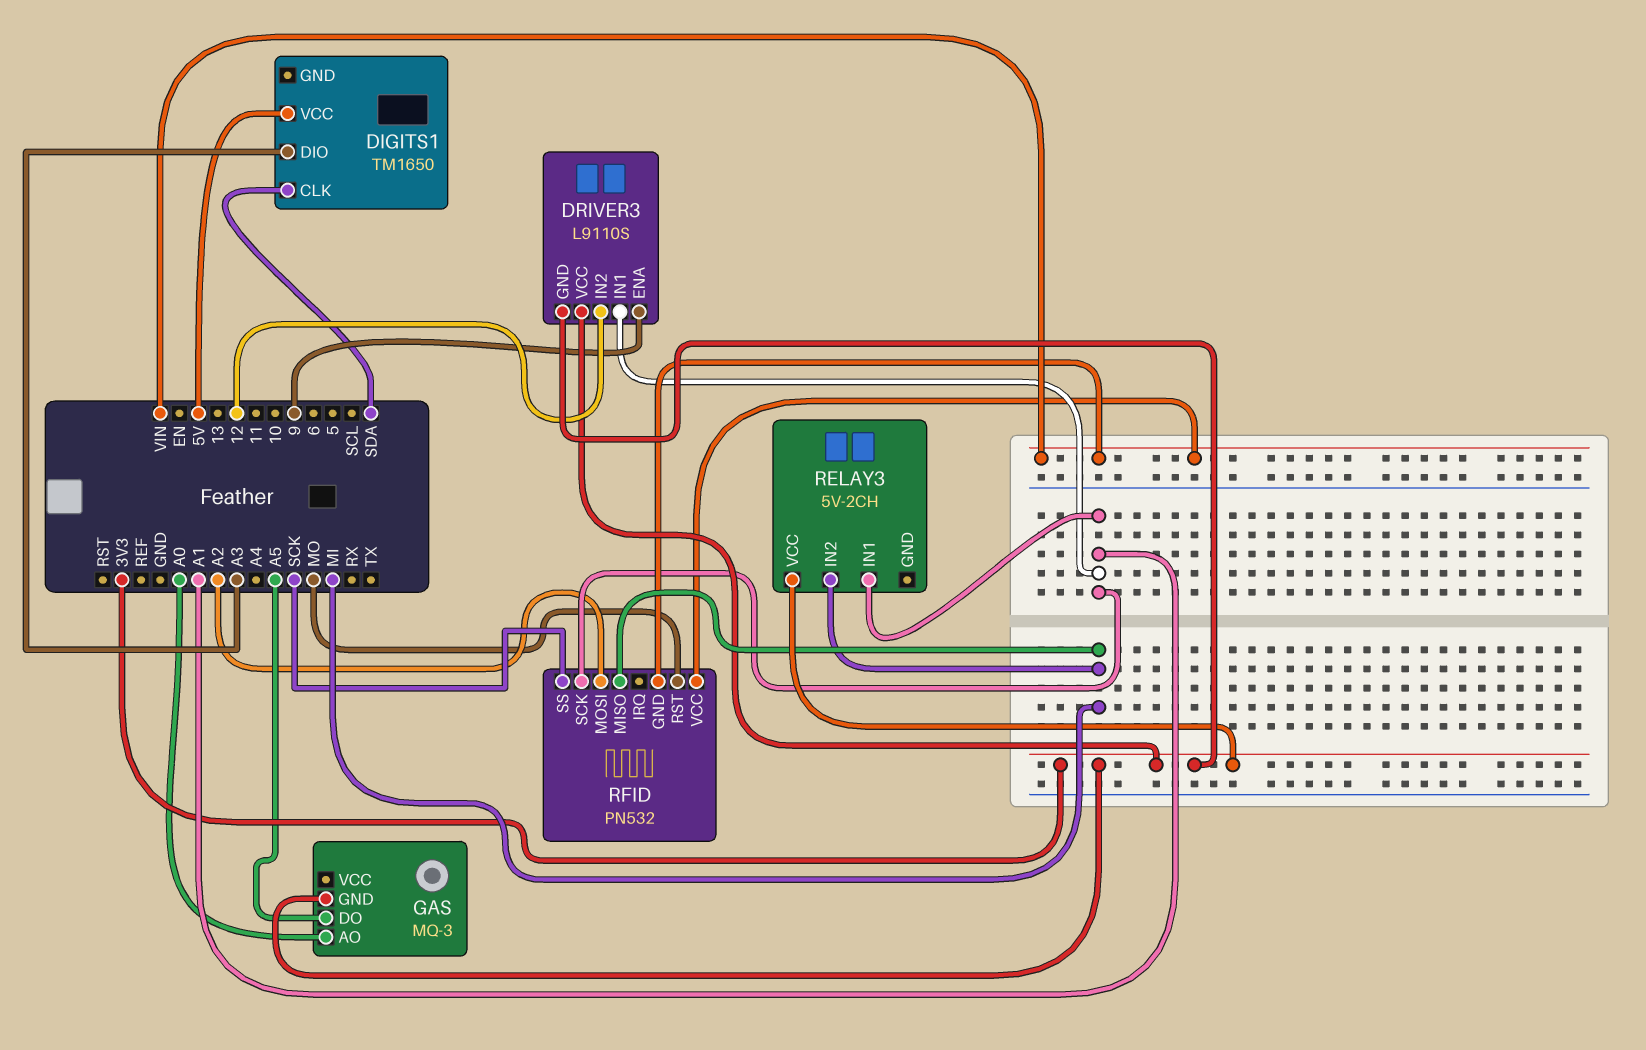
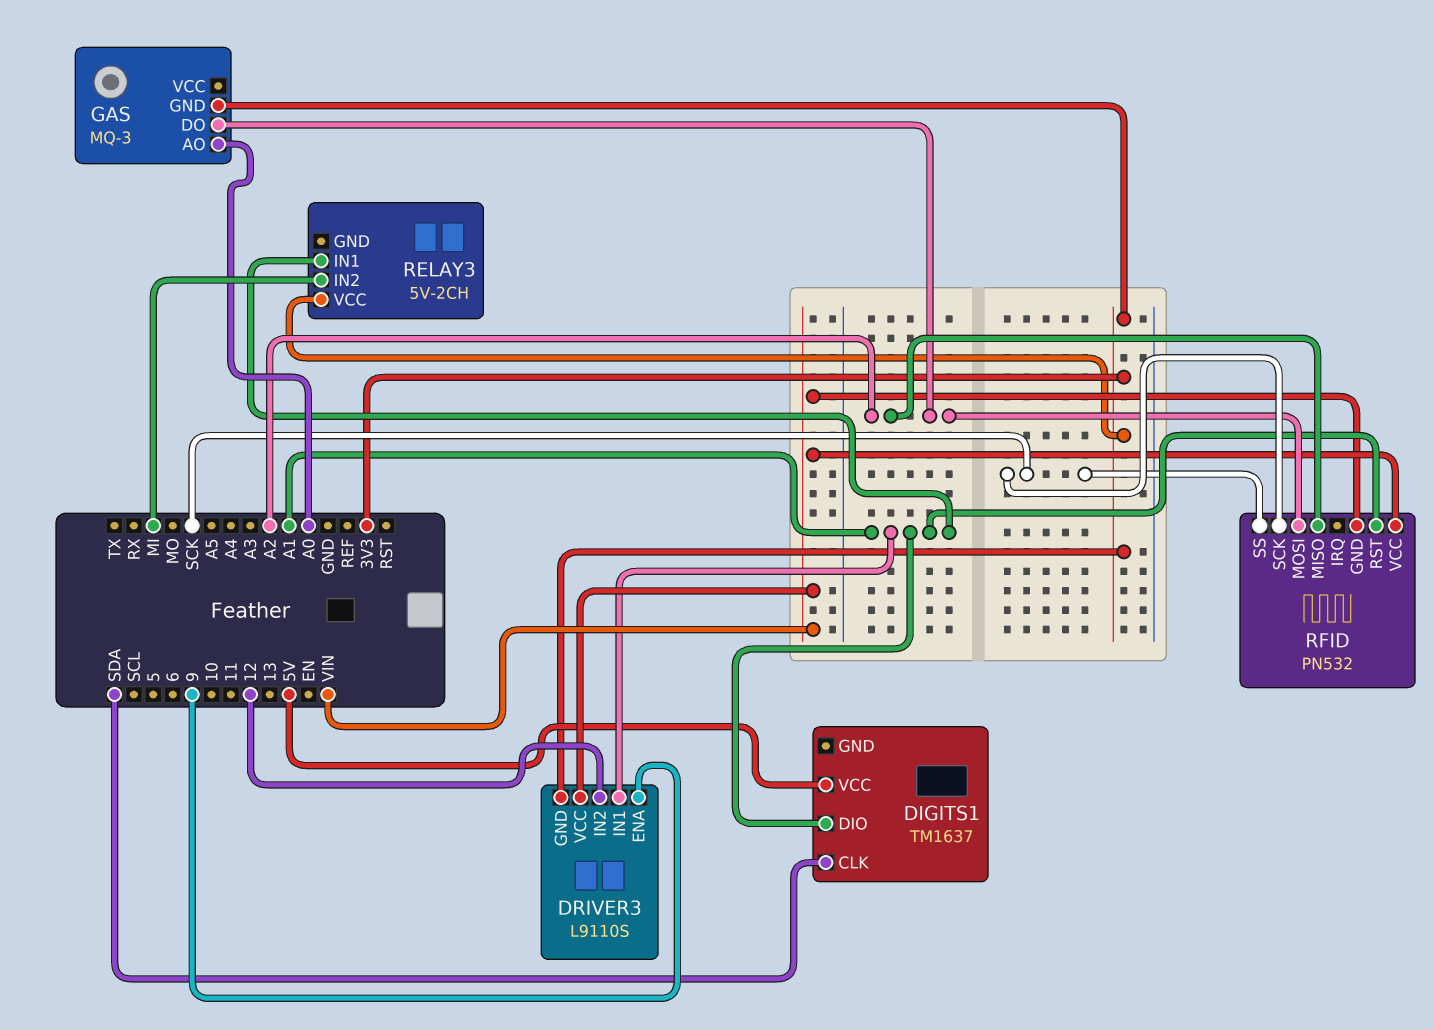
DIGITS1: TM1650 -> TM1637
DIGITS1 pin DIO: A3 -> A1
DRIVER3 pin VCC: 3V3 -> VIN
GAS pin DO: A5 -> A2
RFID pin MISO: MI -> A2
RFID pin RST: MO -> A1
RFID pin SCK: A1 -> SCK

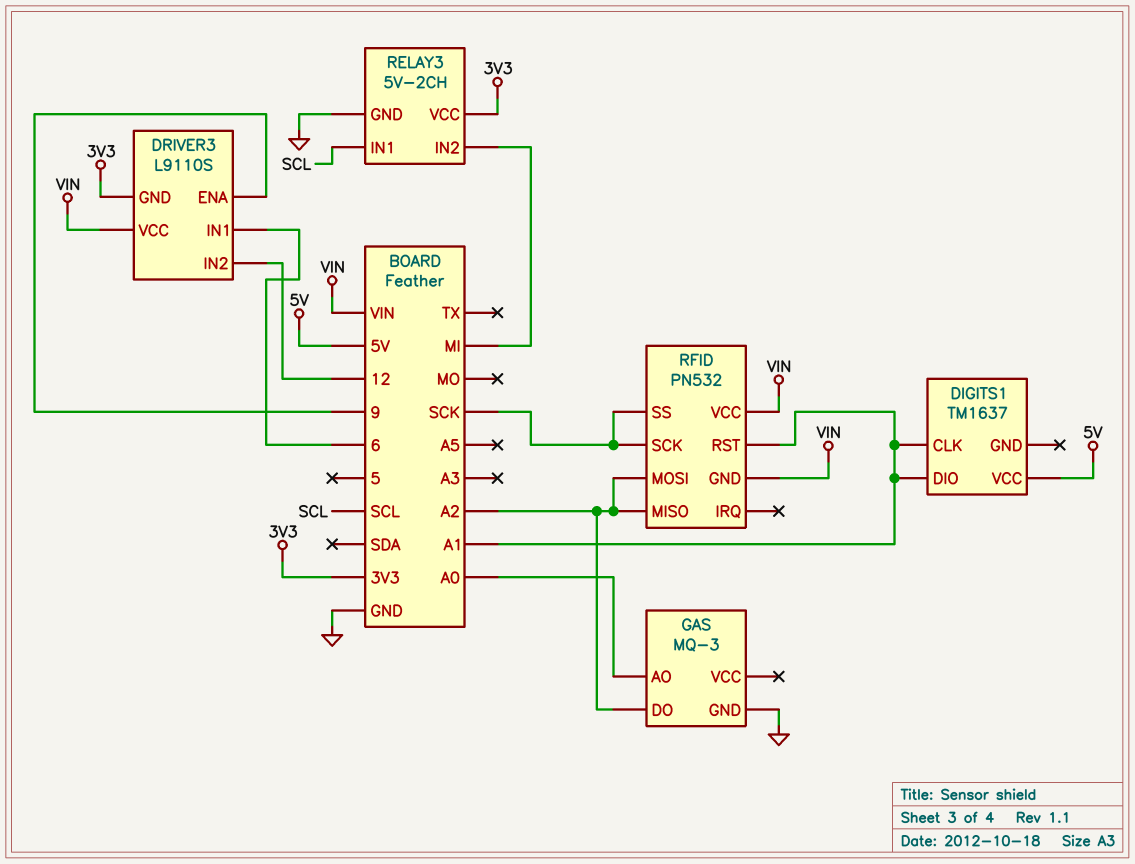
DIGITS1 pin CLK: SDA -> A1
DRIVER3 pin IN1: A1 -> 6
GAS pin GND: 3V3 -> GND
RELAY3 pin GND: none -> GND
RELAY3 pin IN1: A1 -> SCL

